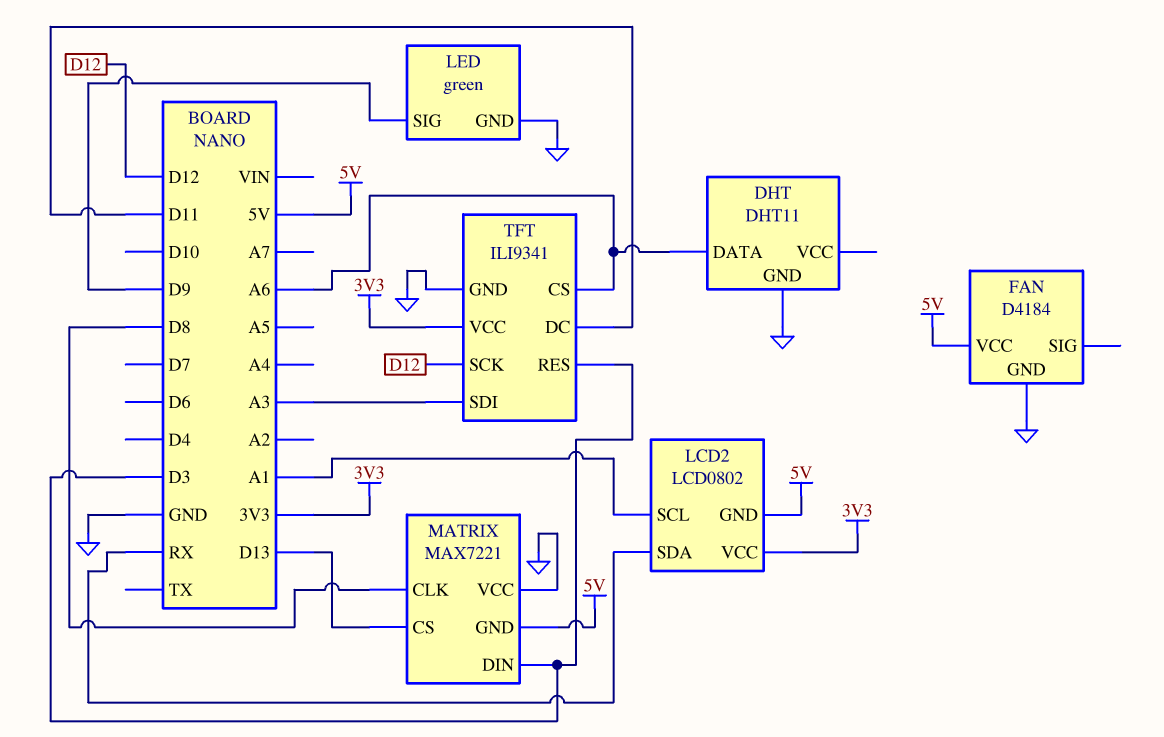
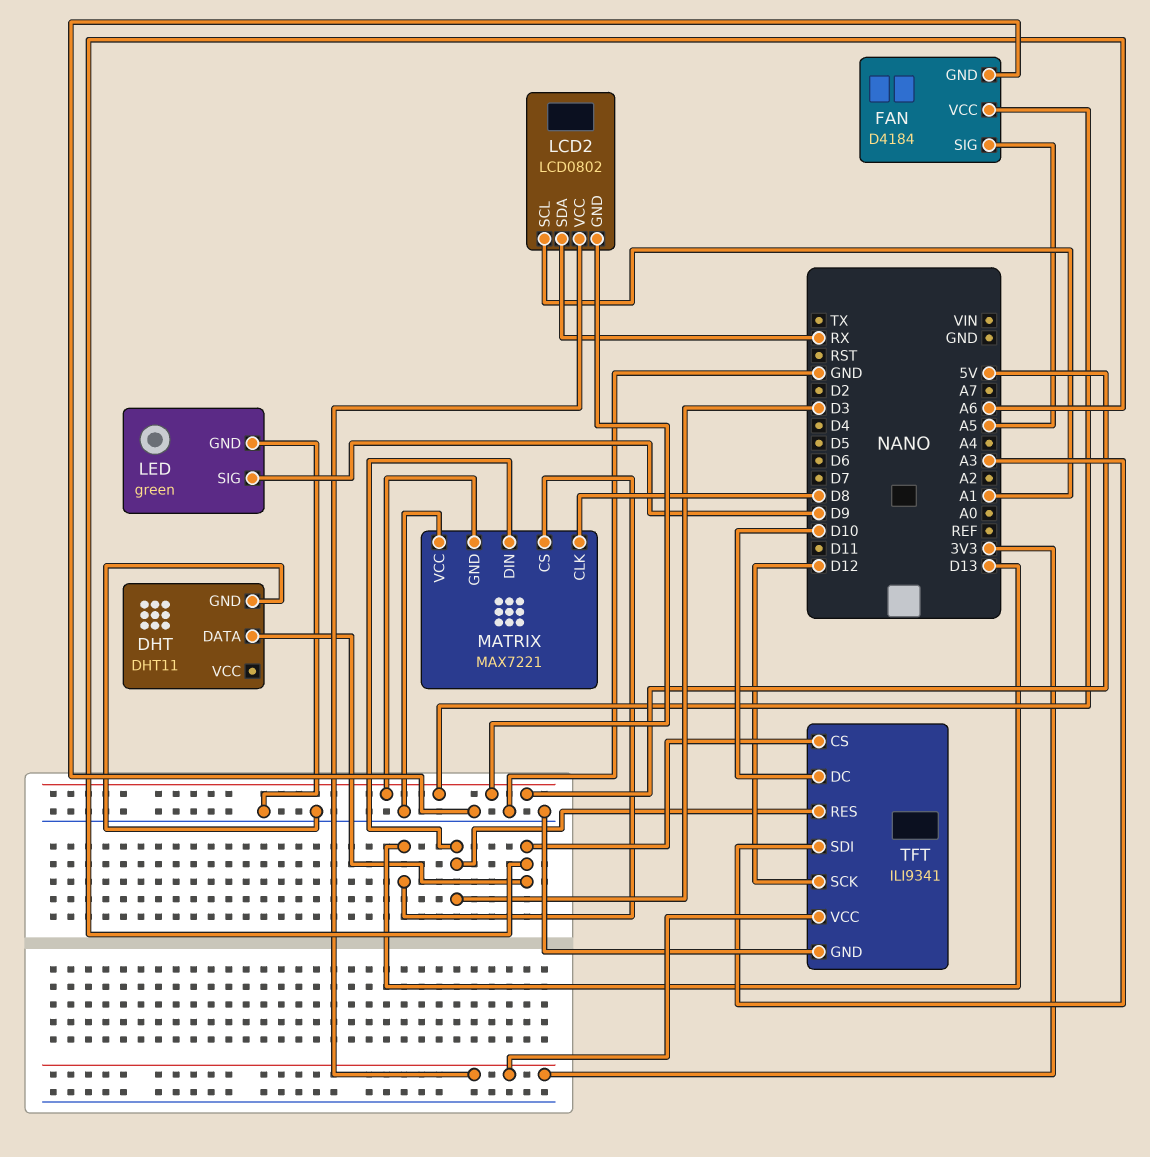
FAN pin SIG: none -> A5
TFT pin DC: D11 -> D10

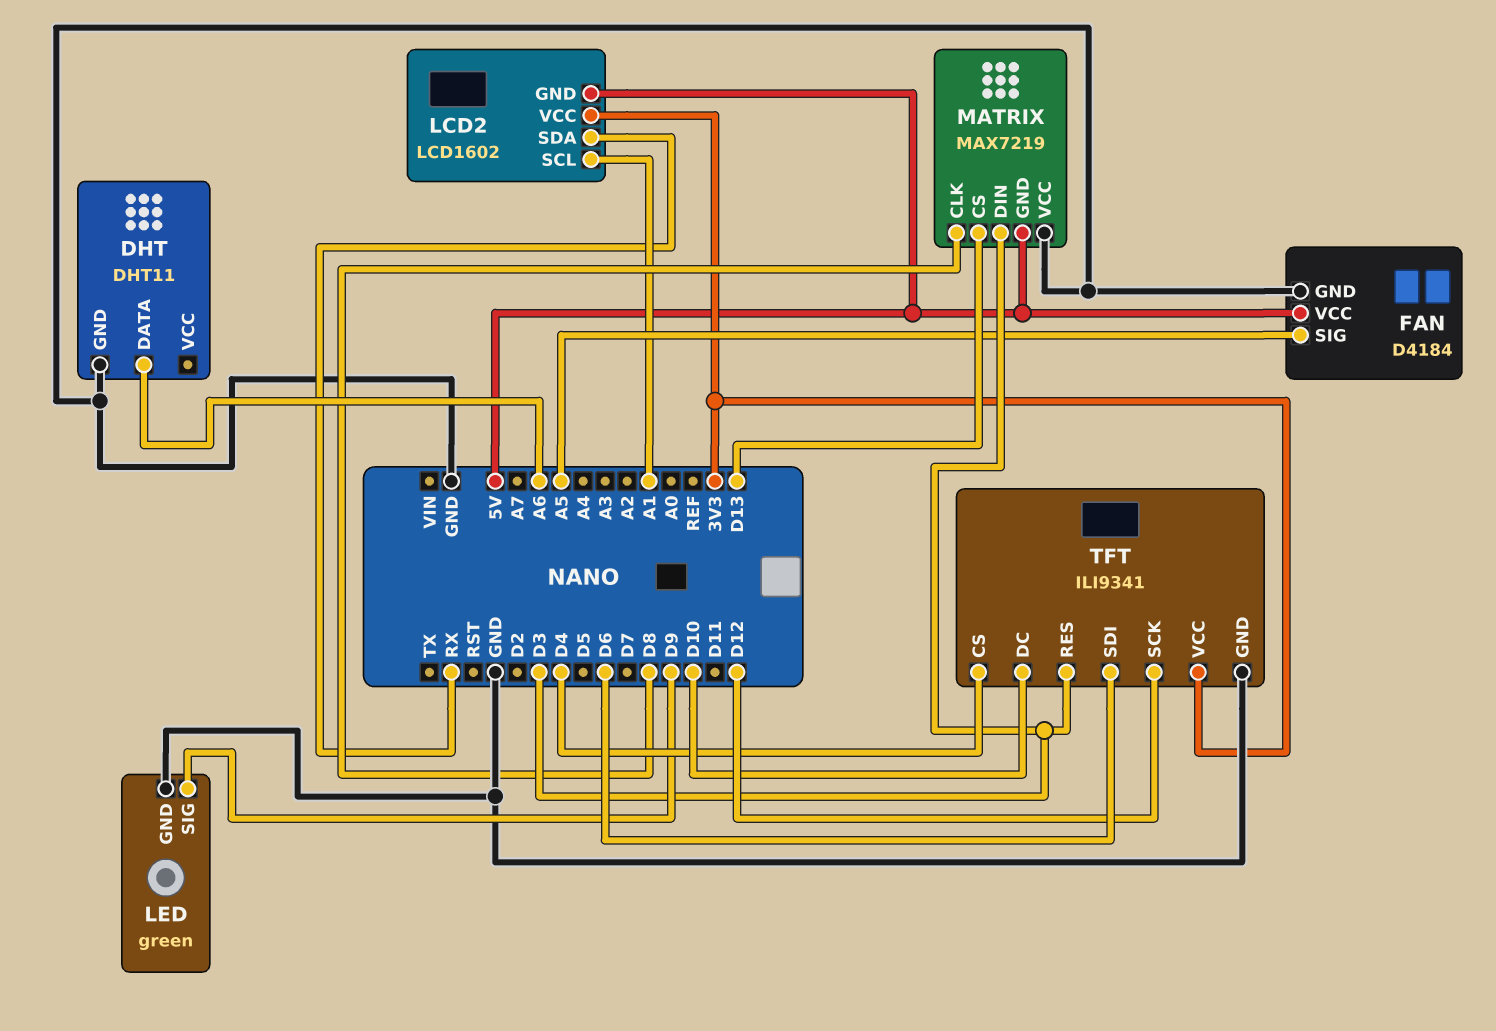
LCD2: LCD0802 -> LCD1602
MATRIX: MAX7221 -> MAX7219
TFT pin CS: A6 -> D4
TFT pin SDI: A3 -> D6

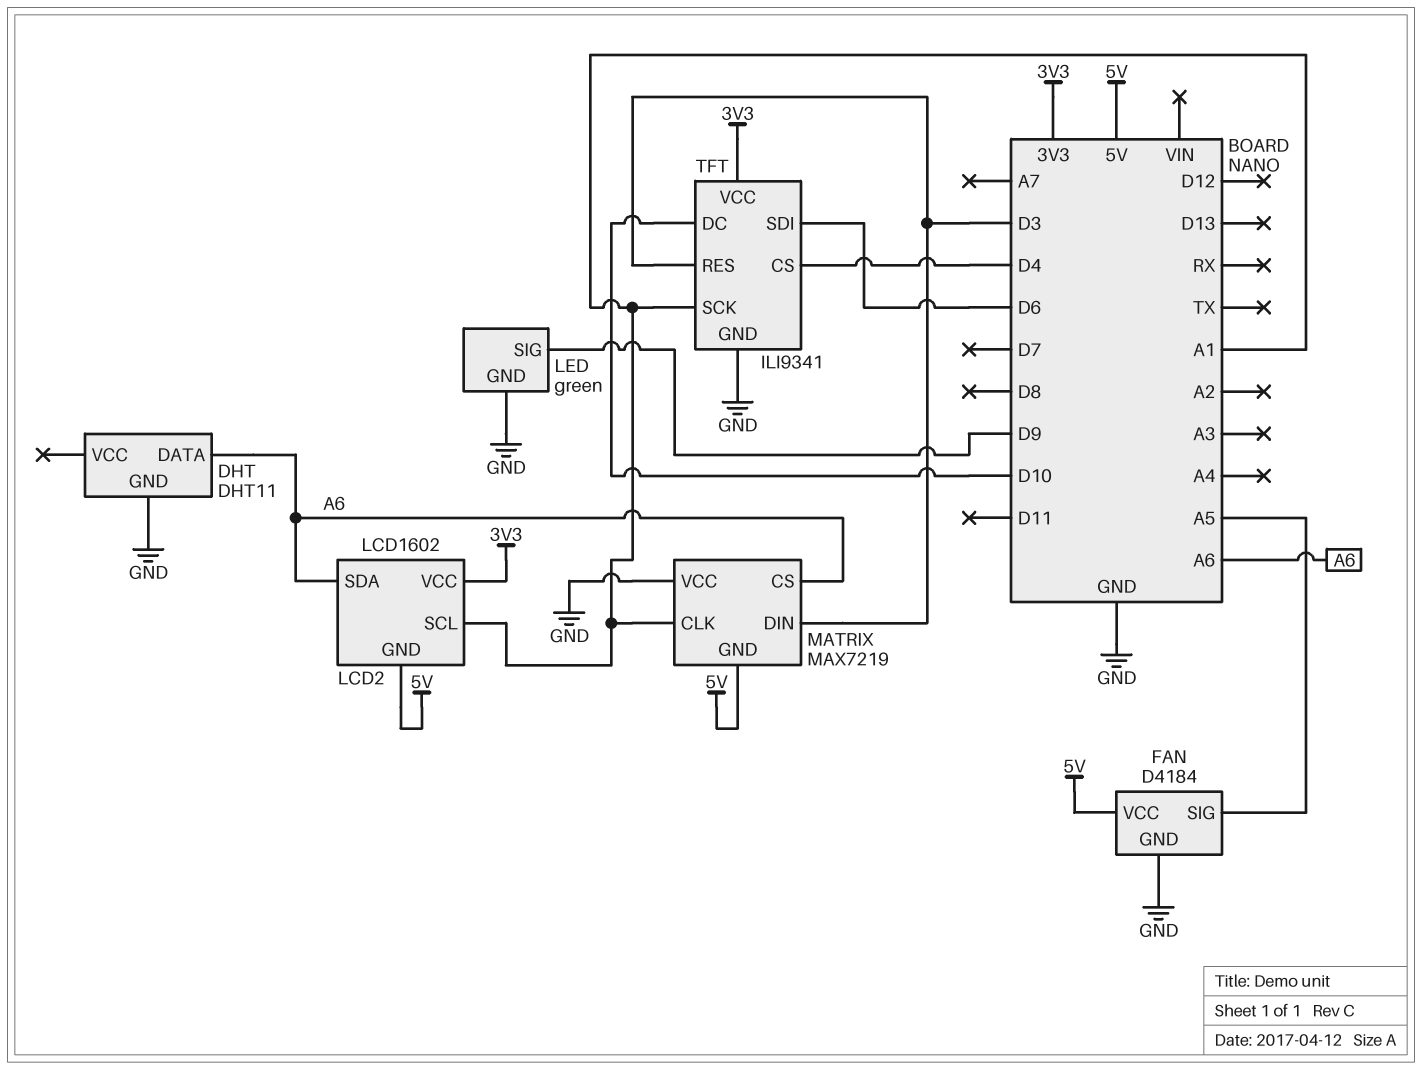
LCD2 pin SDA: RX -> A6
MATRIX pin CLK: D8 -> A1
MATRIX pin CS: D13 -> A6
TFT pin SCK: D12 -> A1

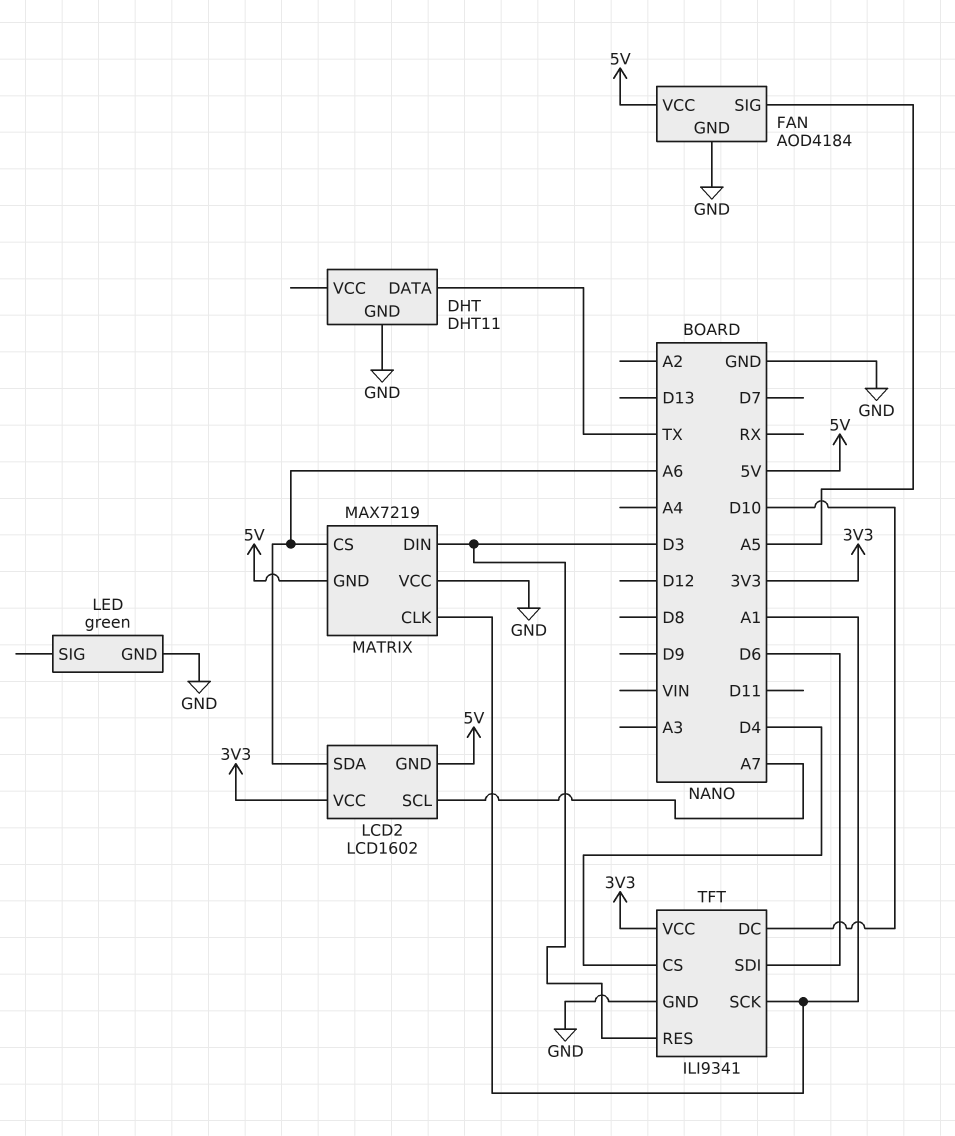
DHT pin DATA: A6 -> TX
FAN: D4184 -> AOD4184
LCD2 pin SCL: A1 -> A7
LED pin SIG: D9 -> none

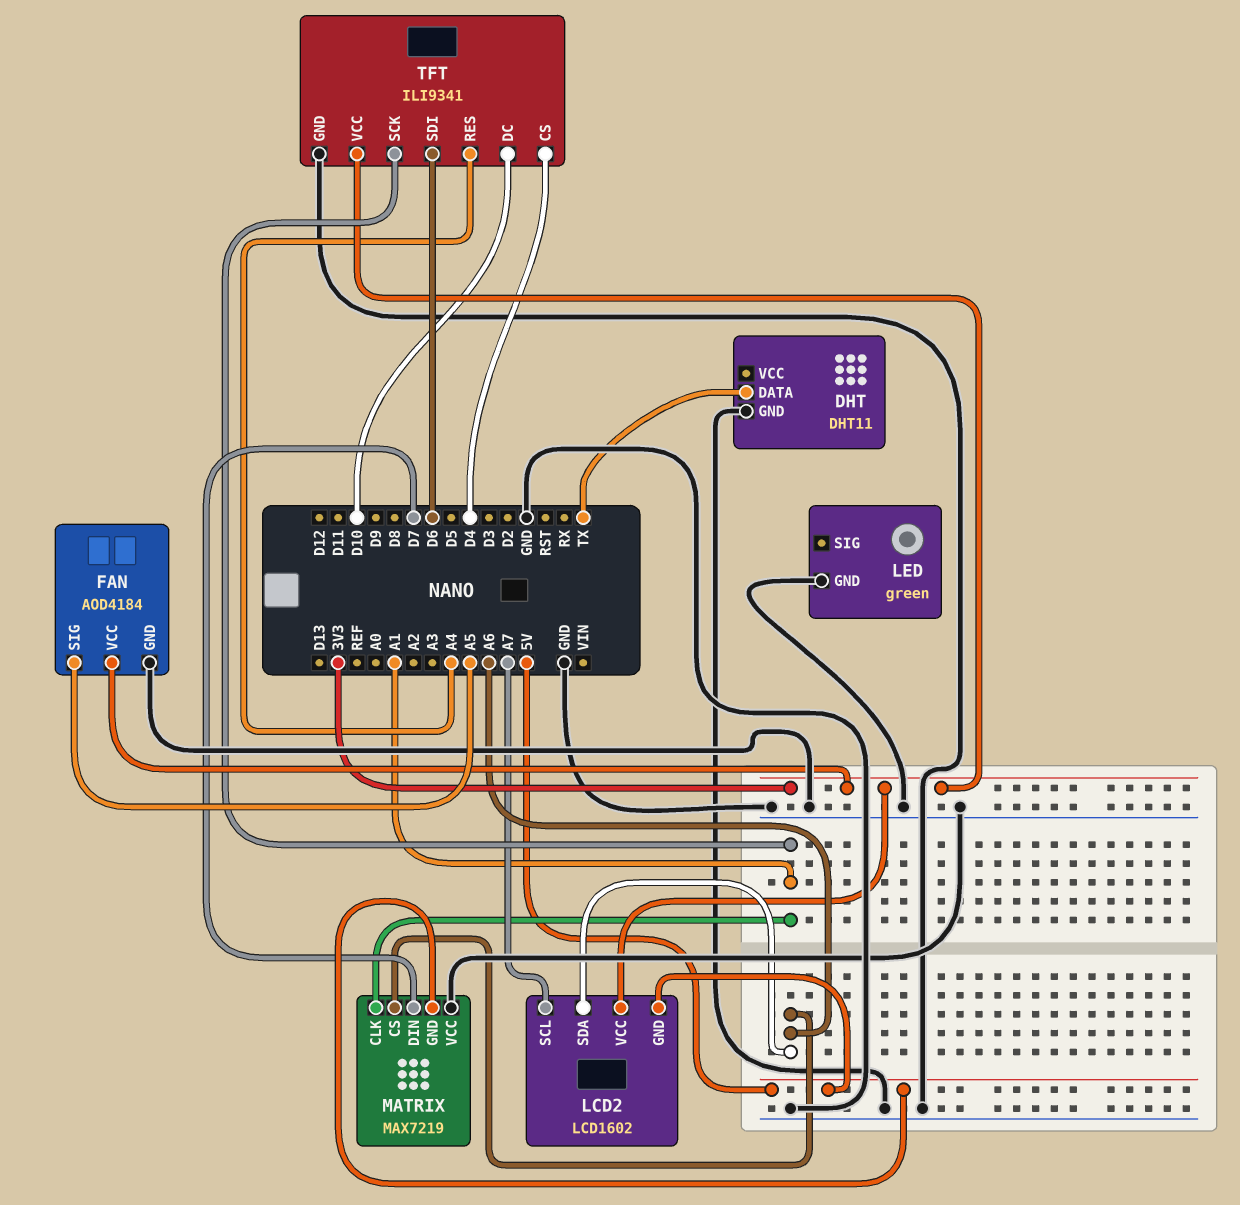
FAN pin VCC: 5V -> 3V3
MATRIX pin DIN: D3 -> D7
TFT pin RES: D3 -> A4

